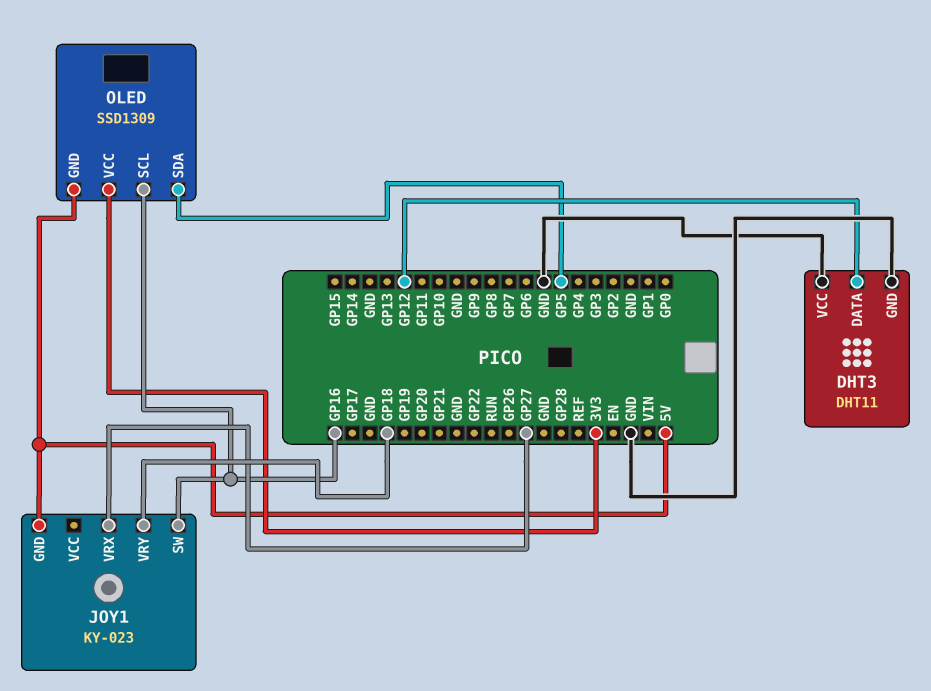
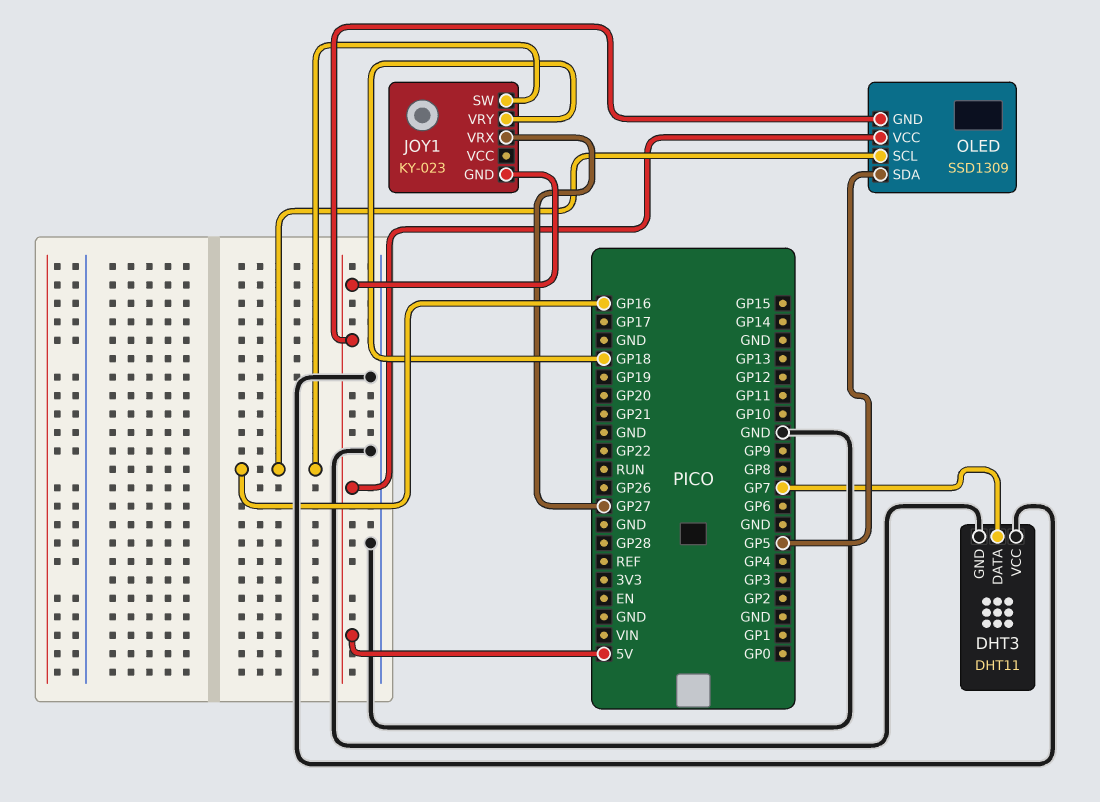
DHT3 pin DATA: GP12 -> GP7
OLED pin VCC: 3V3 -> 5V

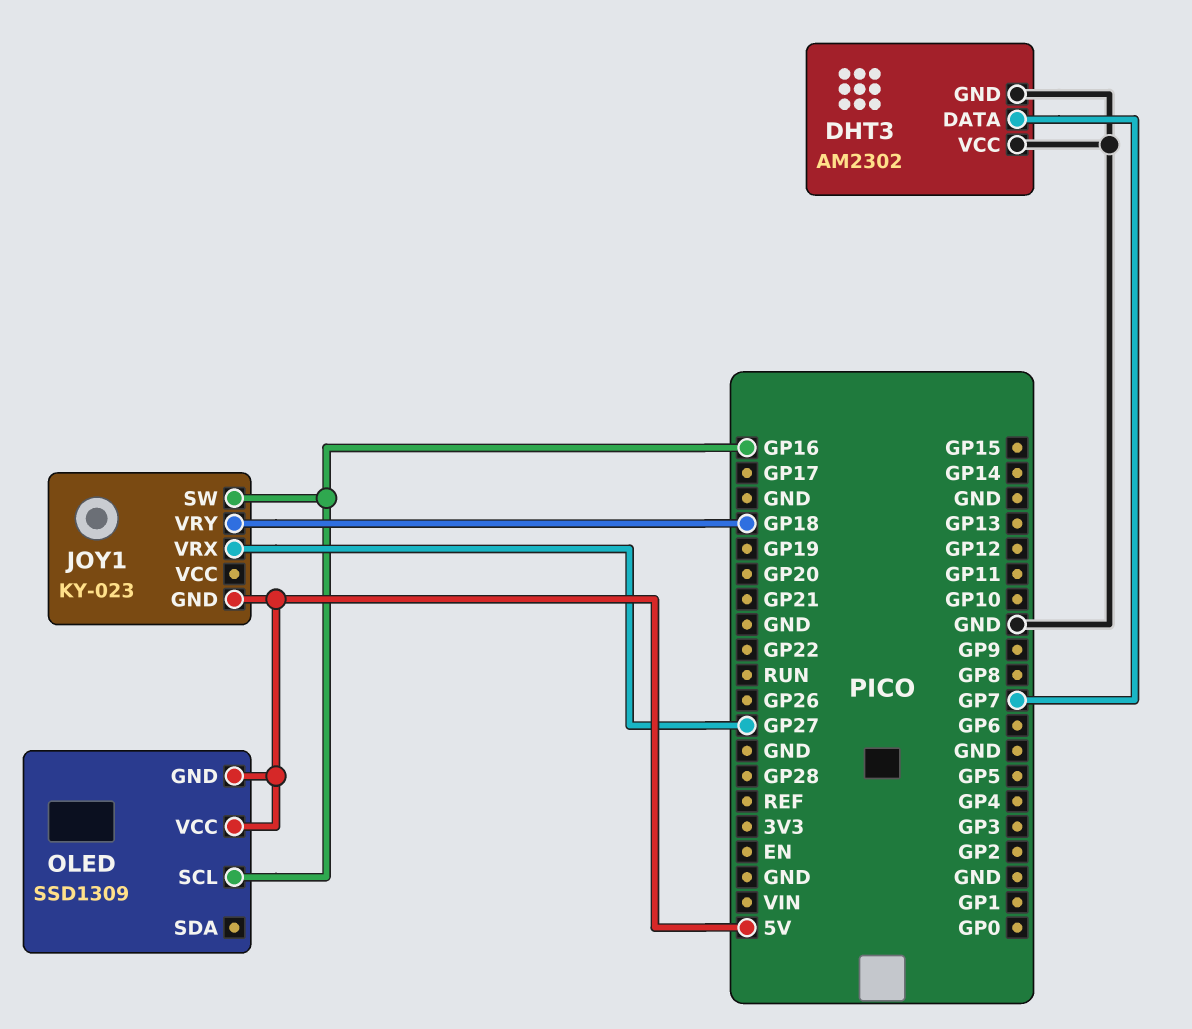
DHT3: DHT11 -> AM2302
OLED pin SDA: GP5 -> none

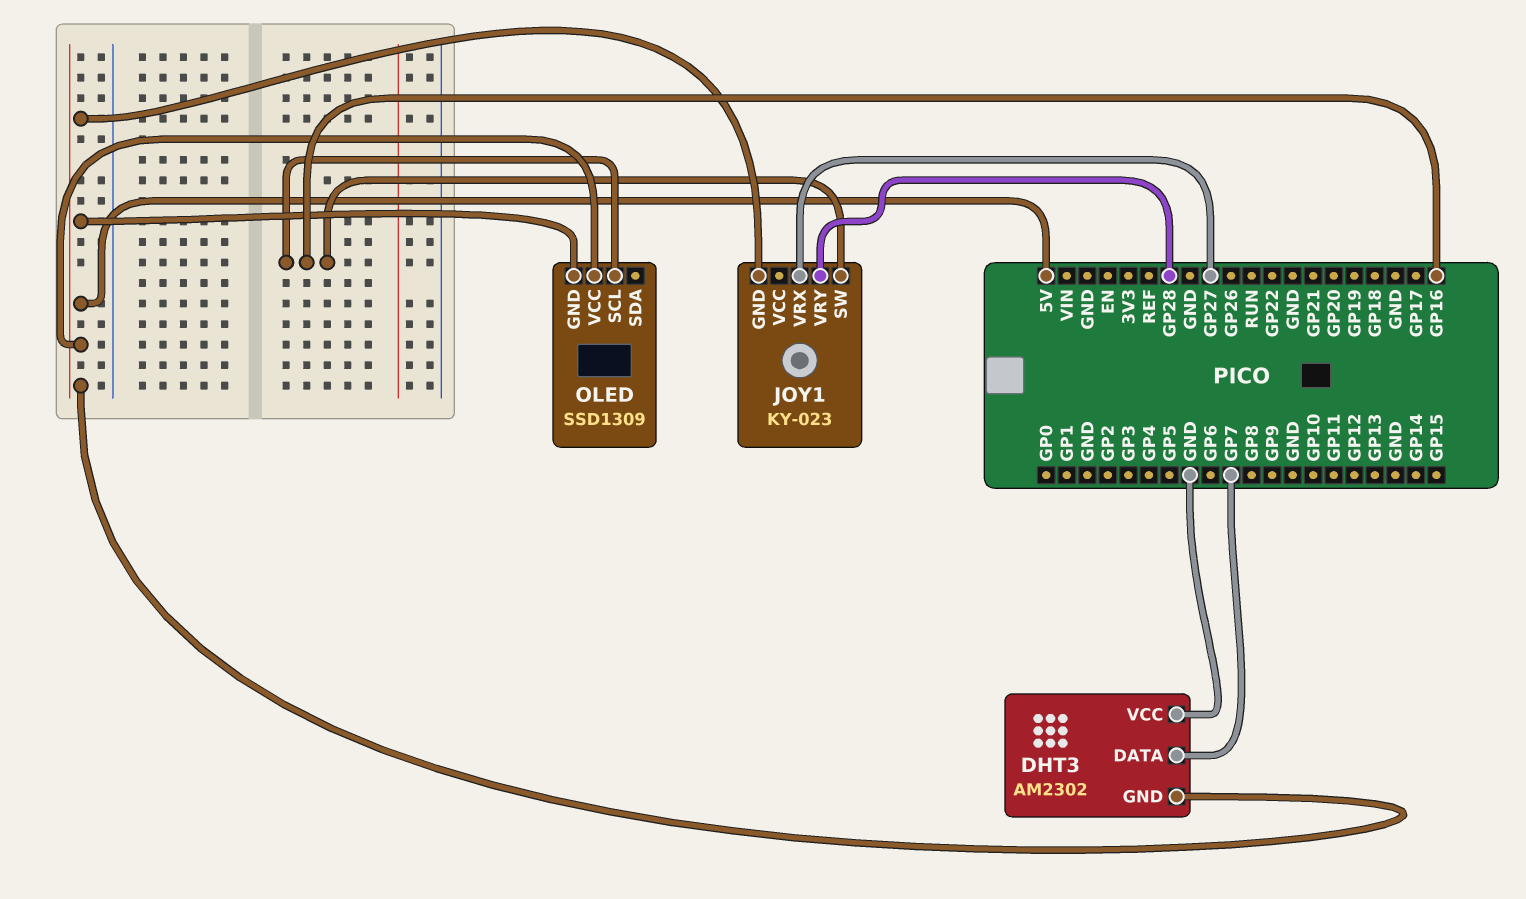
DHT3 pin GND: GND -> 5V
JOY1 pin VRY: GP18 -> GP28

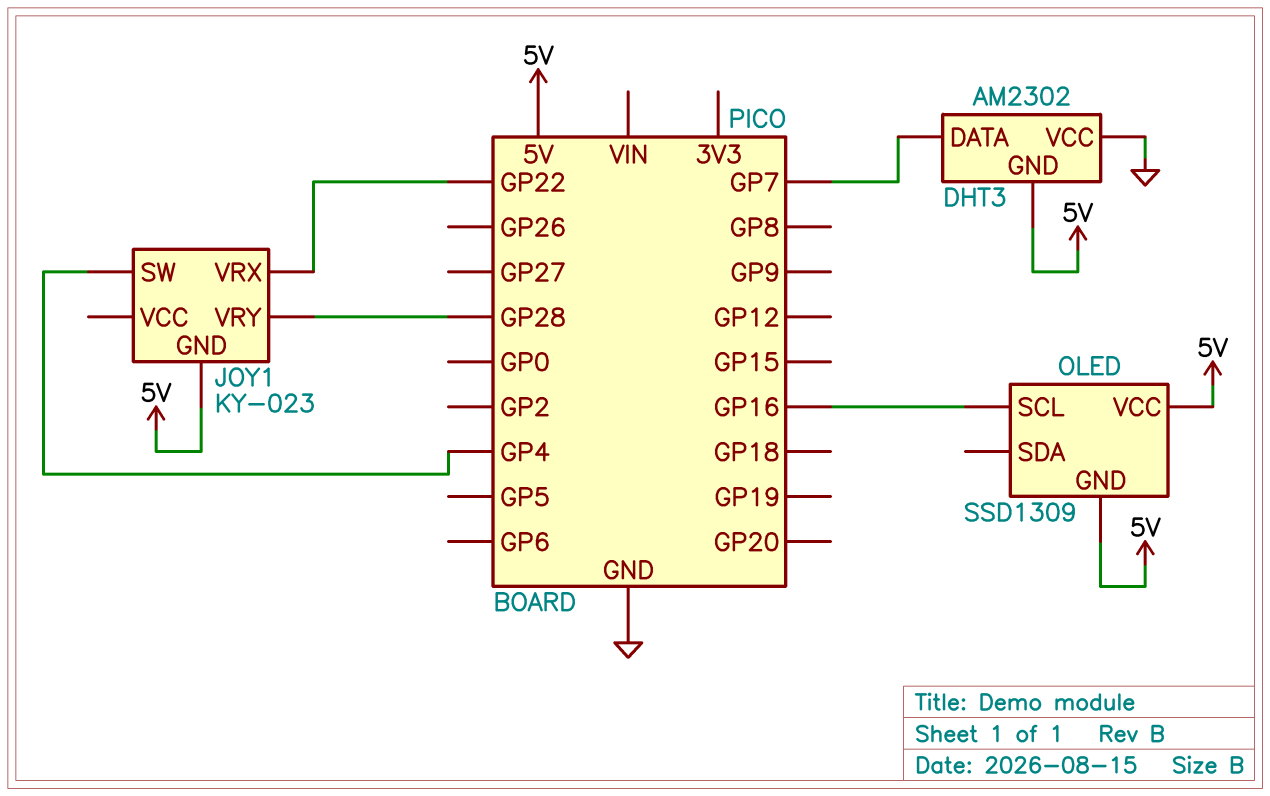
JOY1 pin SW: GP16 -> GP4
JOY1 pin VRX: GP27 -> GP22

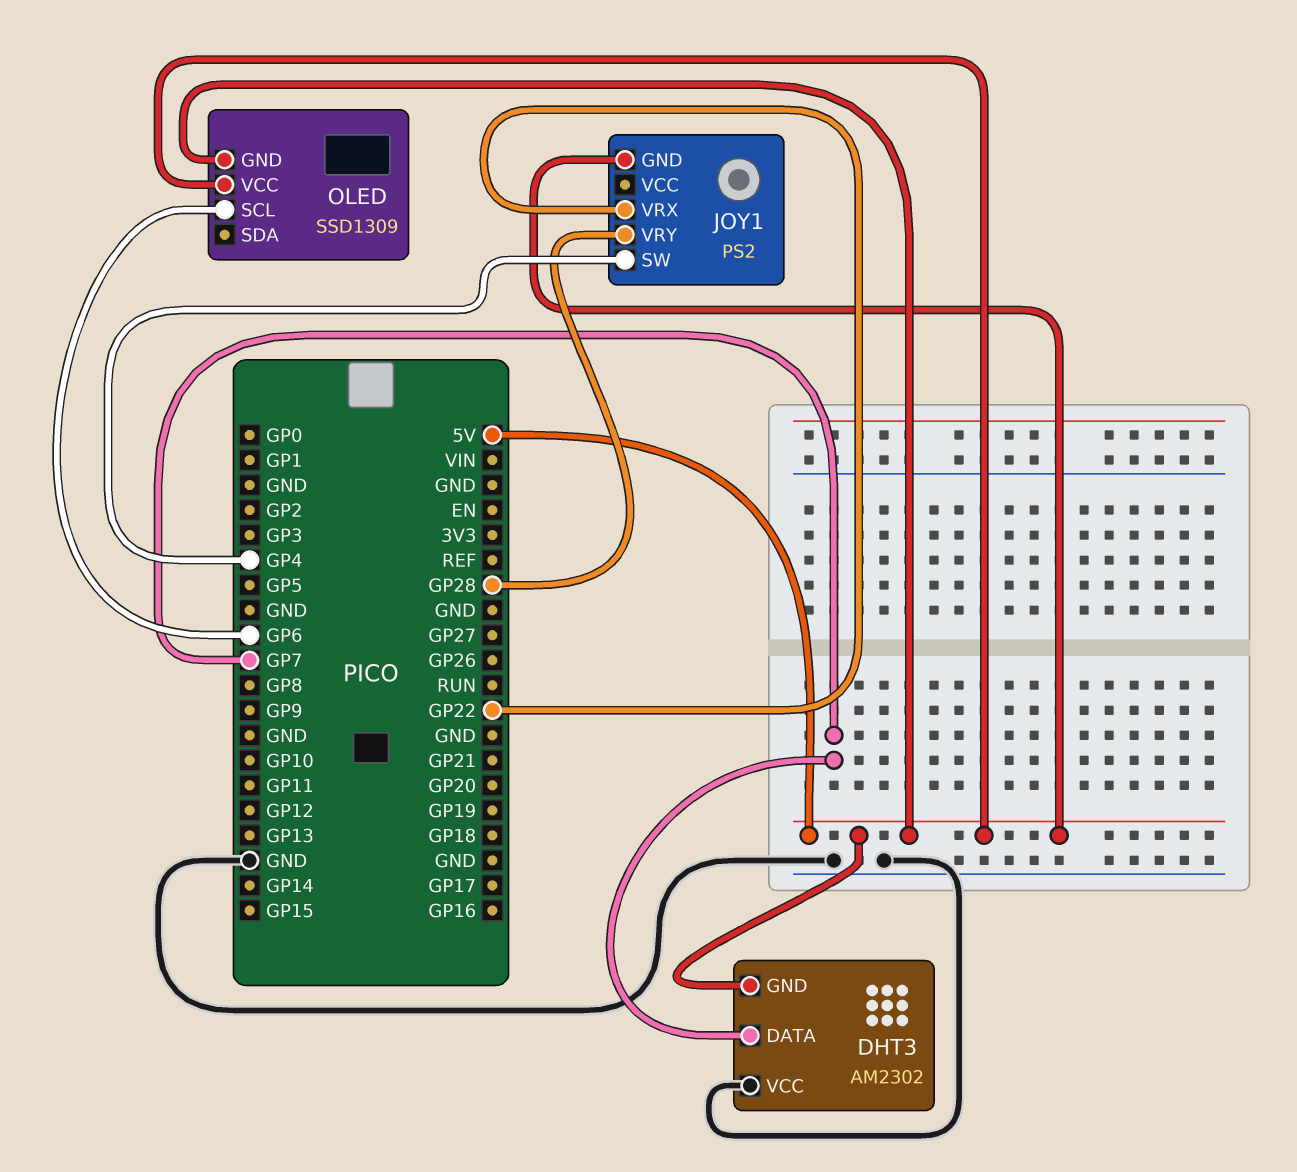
JOY1: KY-023 -> PS2
OLED pin SCL: GP16 -> GP6

